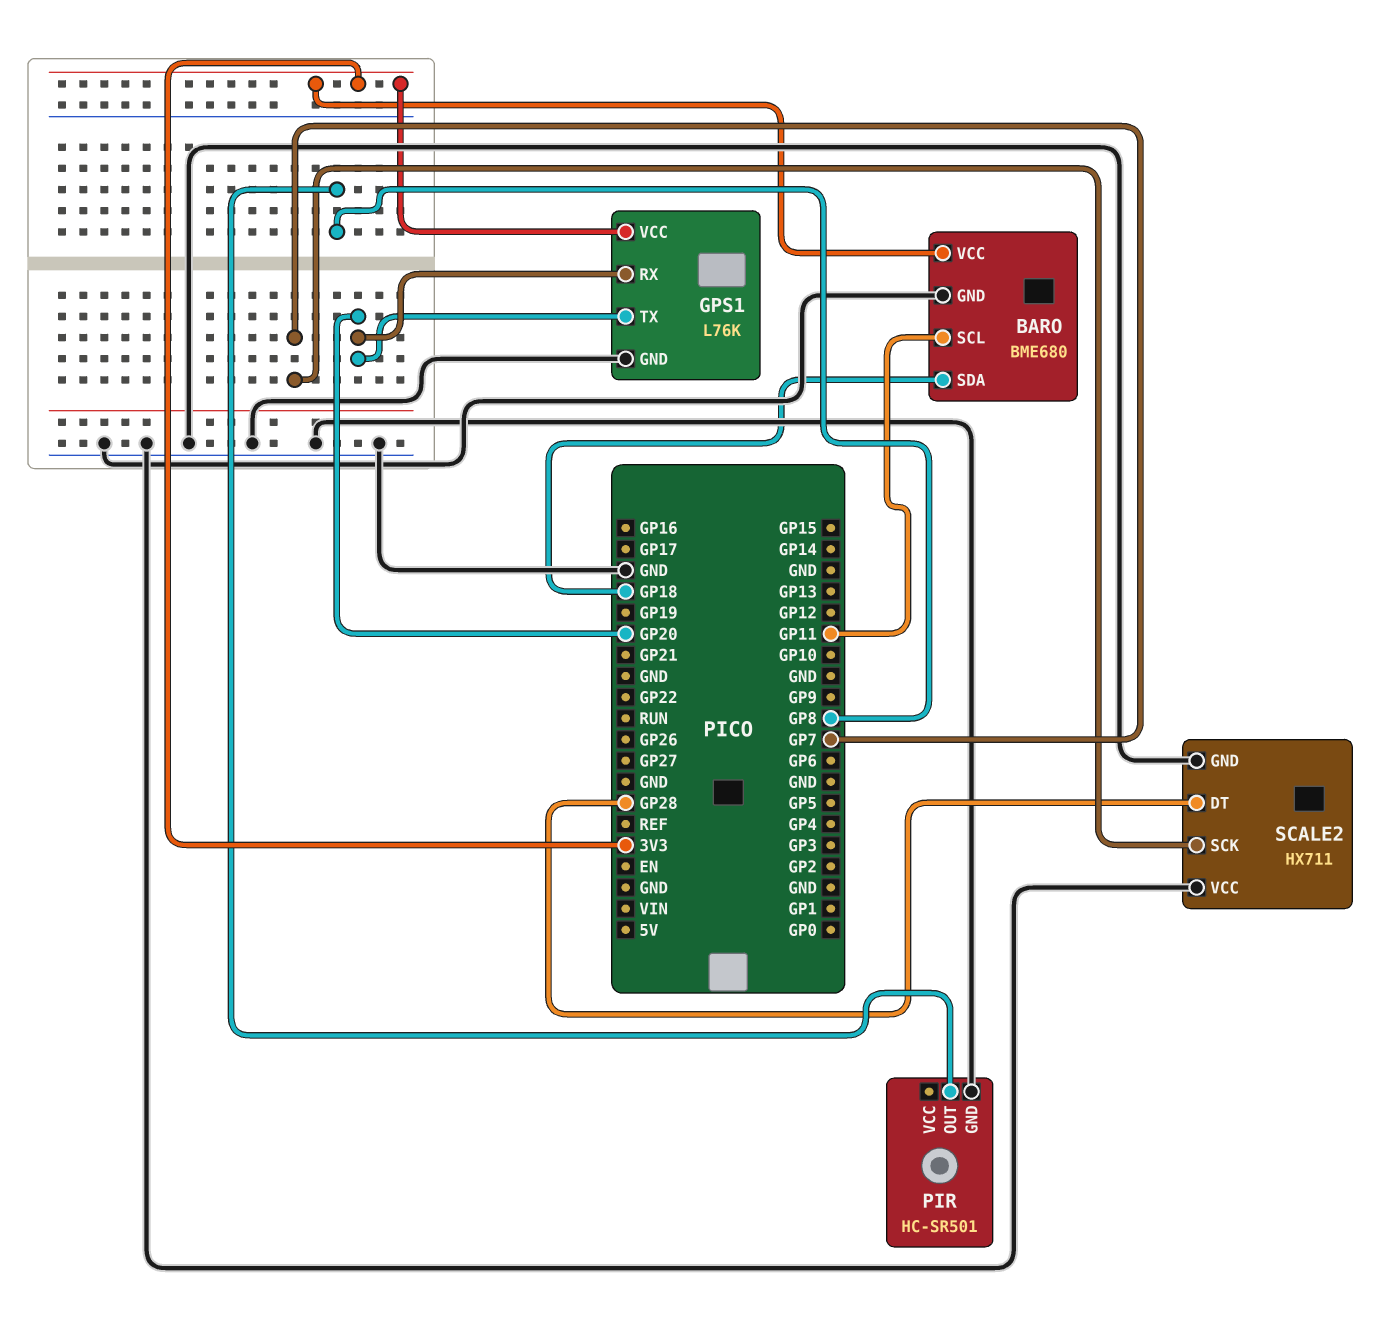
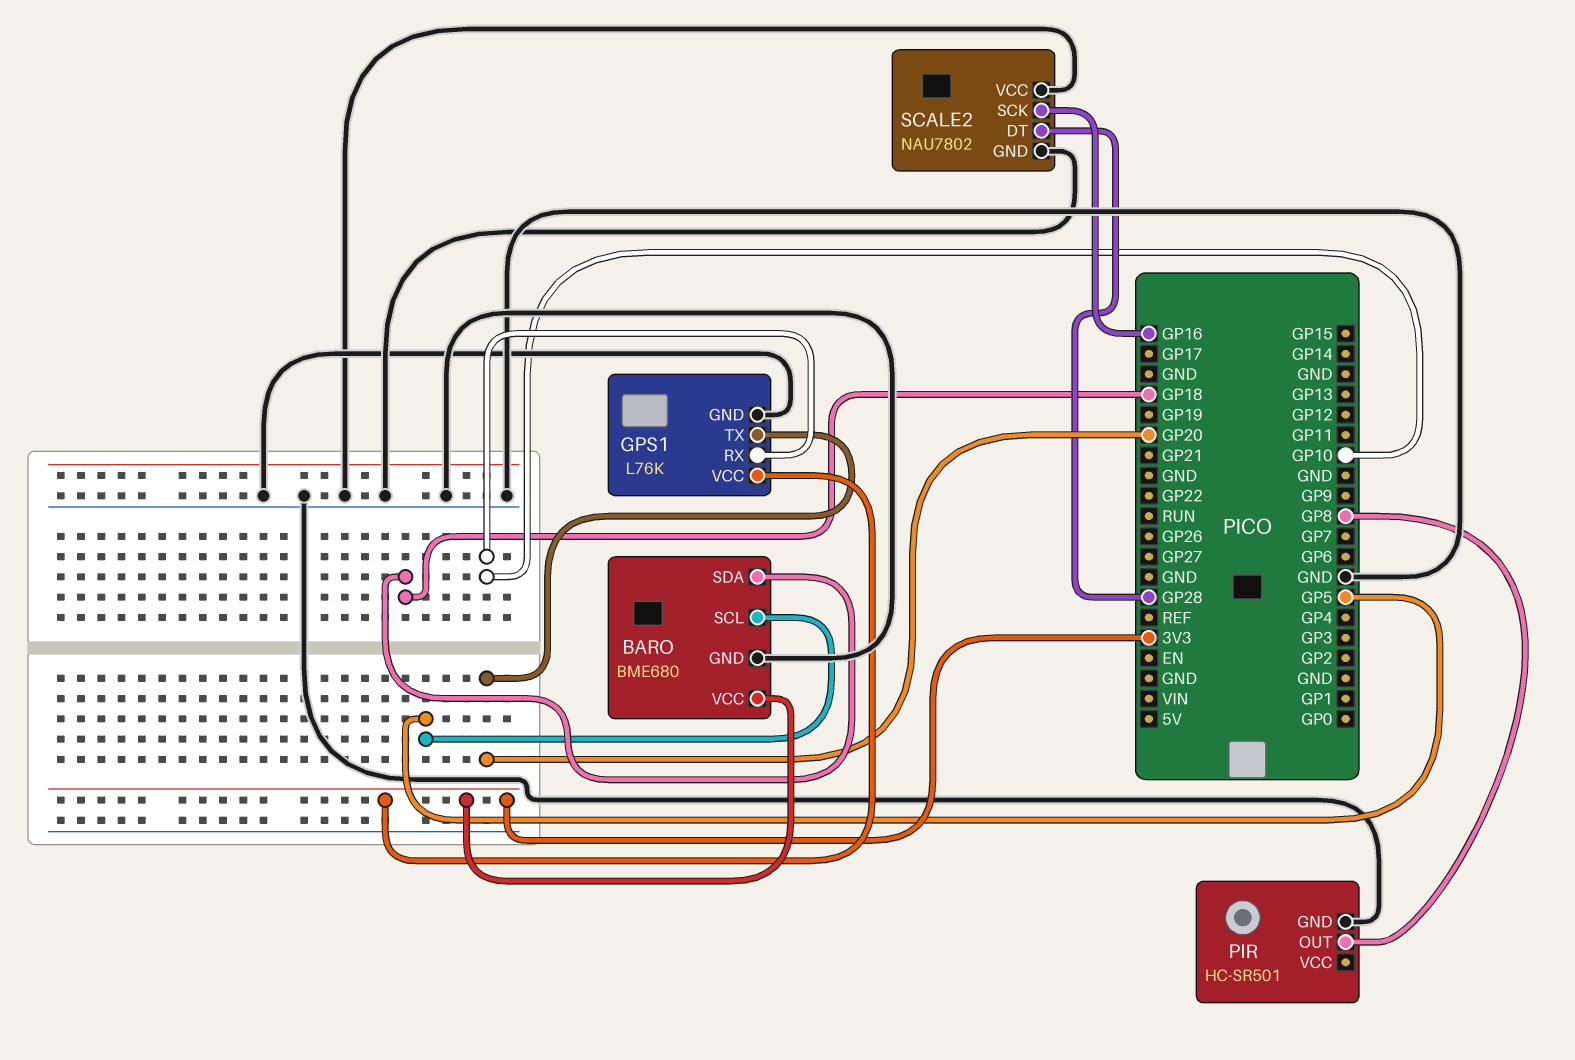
BARO pin SCL: GP11 -> GP5
GPS1 pin RX: GP20 -> GP10
SCALE2: HX711 -> NAU7802
SCALE2 pin SCK: GP7 -> GP16

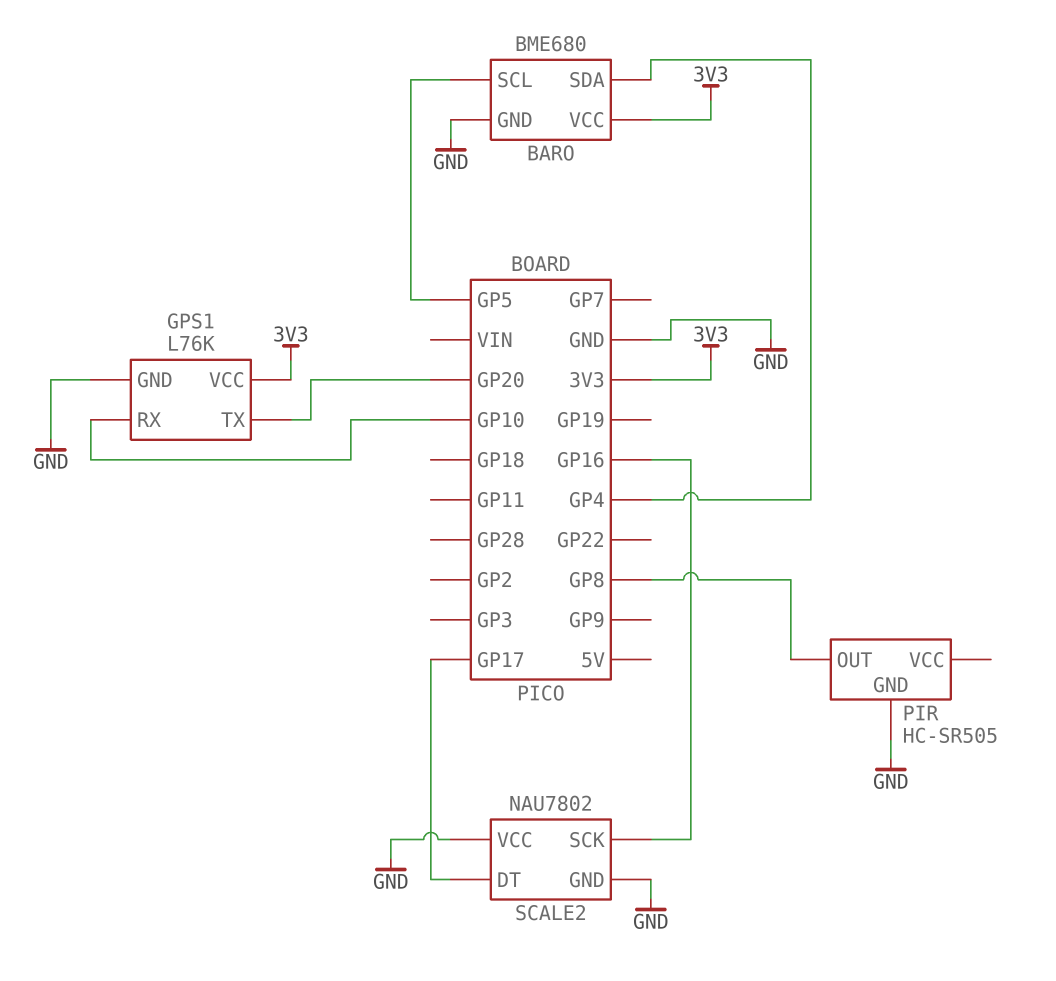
BARO pin SDA: GP18 -> GP4
PIR: HC-SR501 -> HC-SR505
SCALE2 pin DT: GP28 -> GP17

